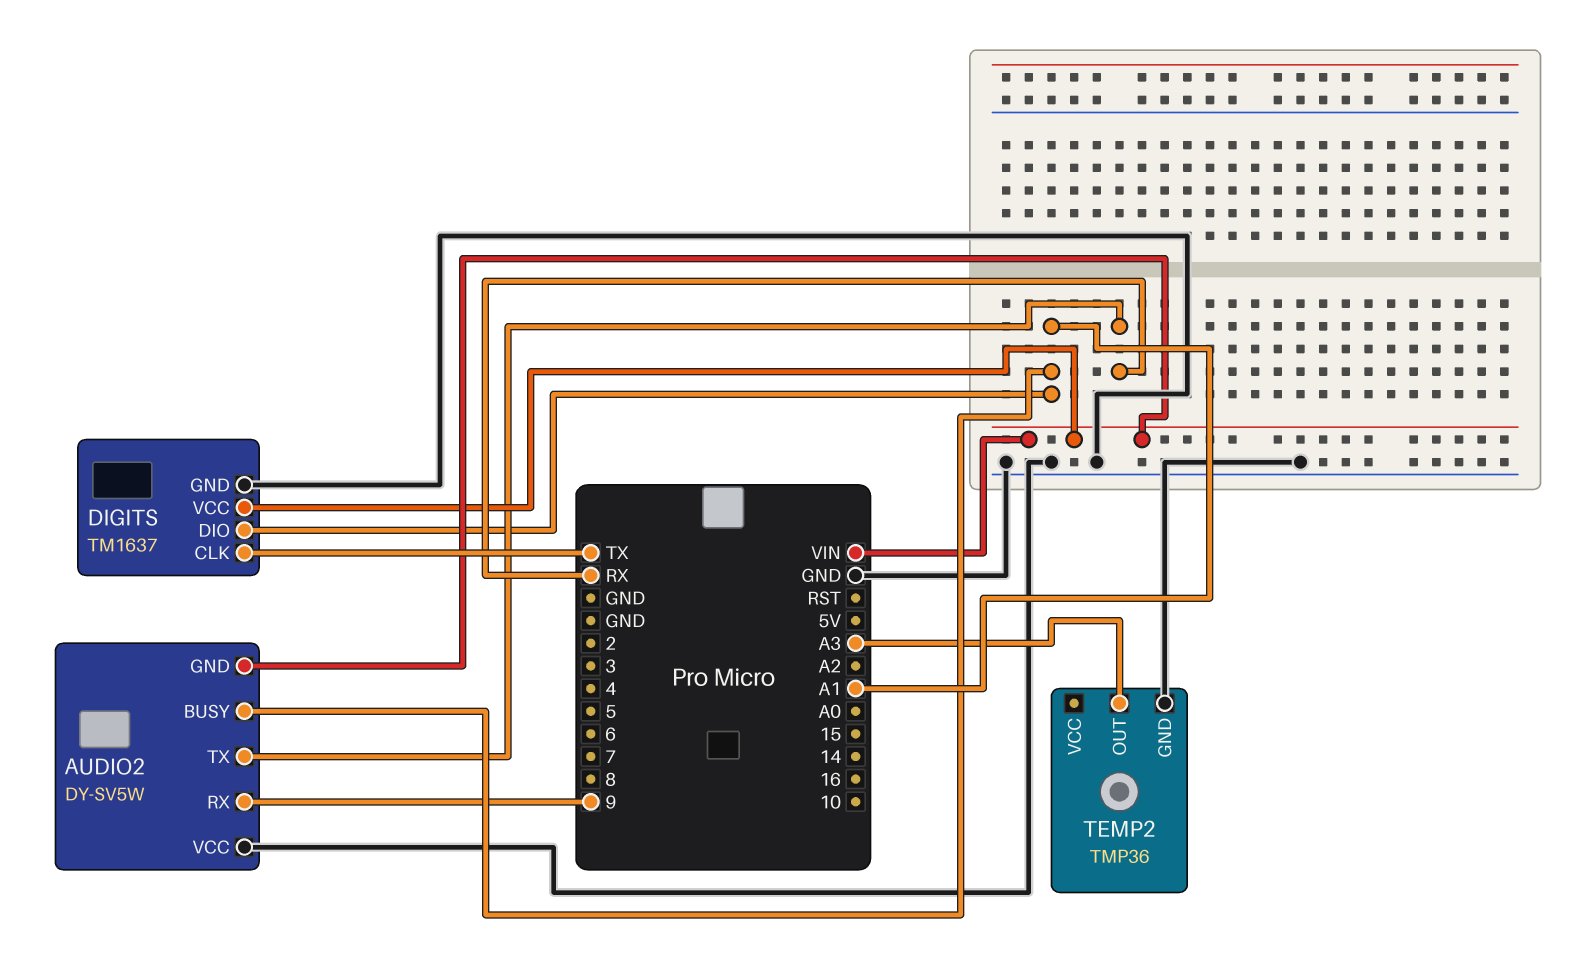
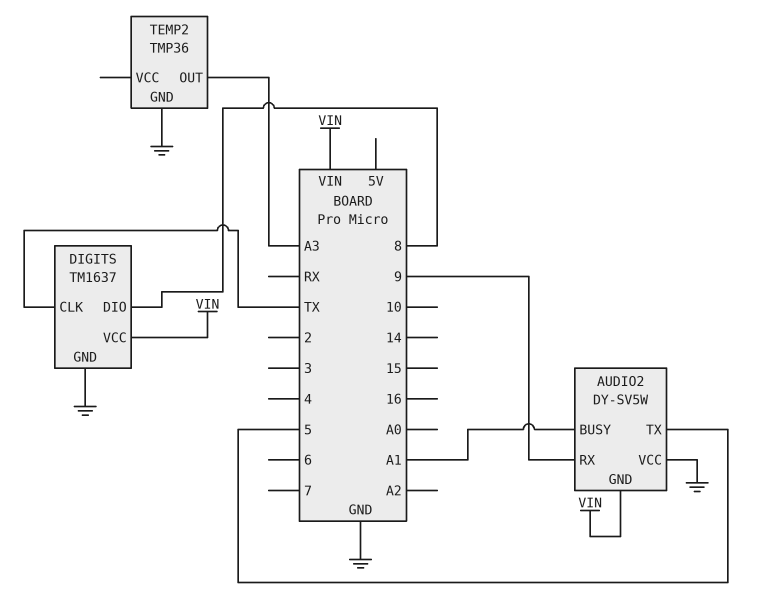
AUDIO2 pin TX: RX -> 5
DIGITS pin DIO: A1 -> 8

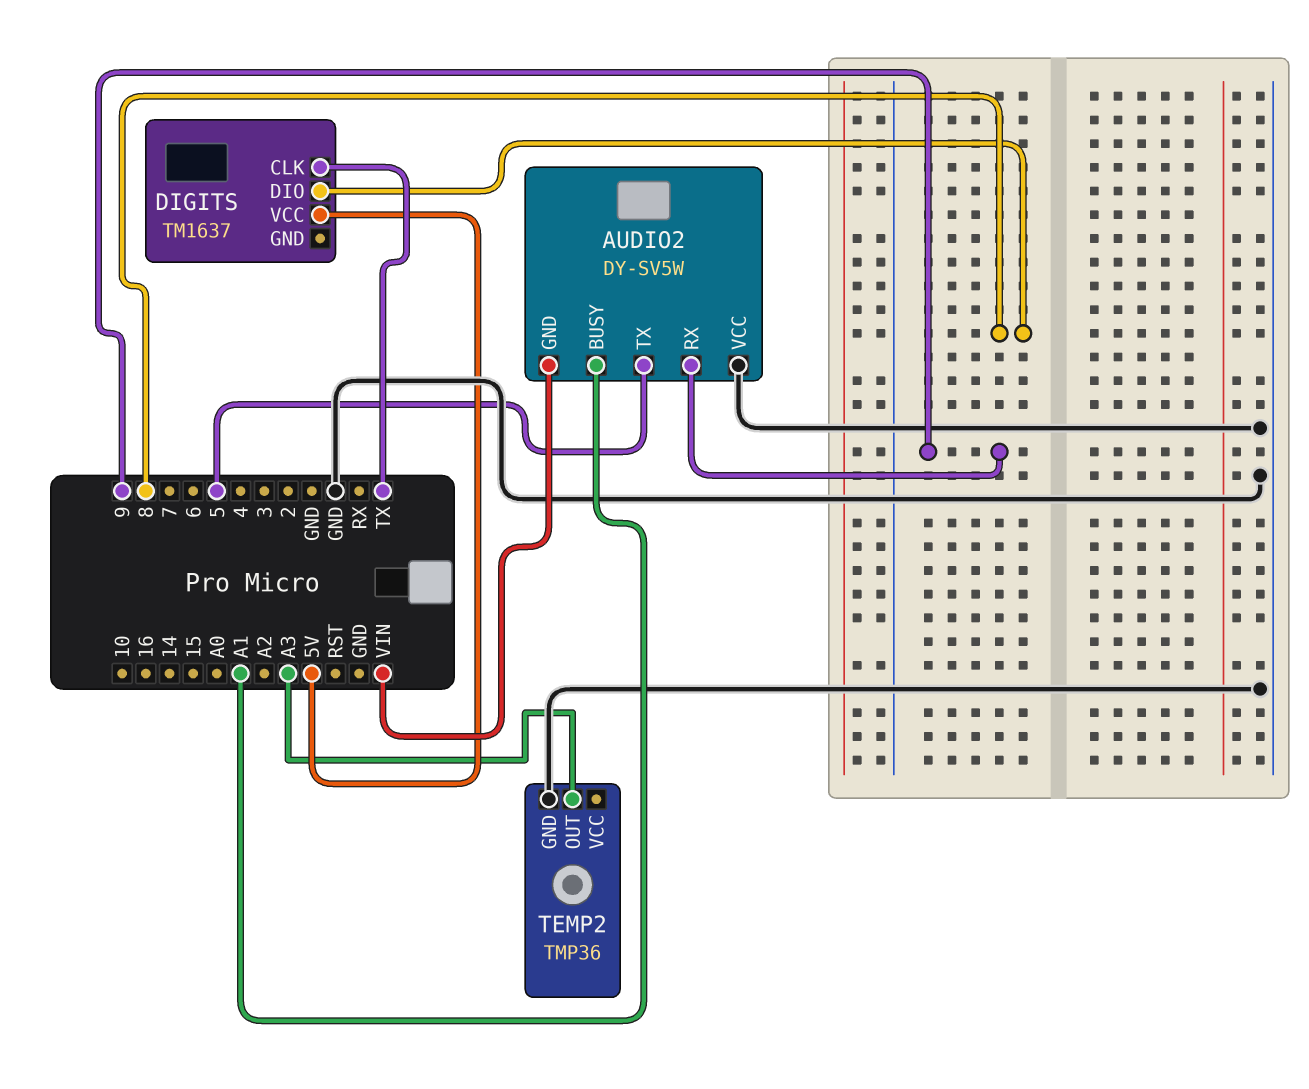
DIGITS pin GND: GND -> none
DIGITS pin VCC: VIN -> 5V

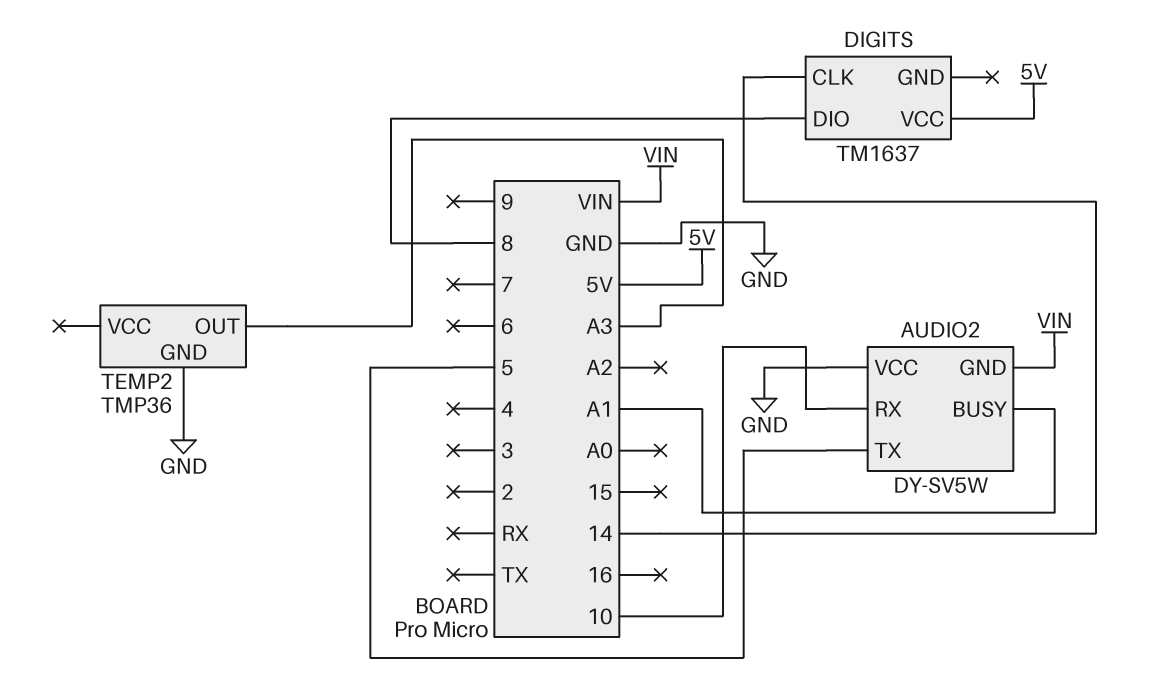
AUDIO2 pin RX: 9 -> 10
DIGITS pin CLK: TX -> 14

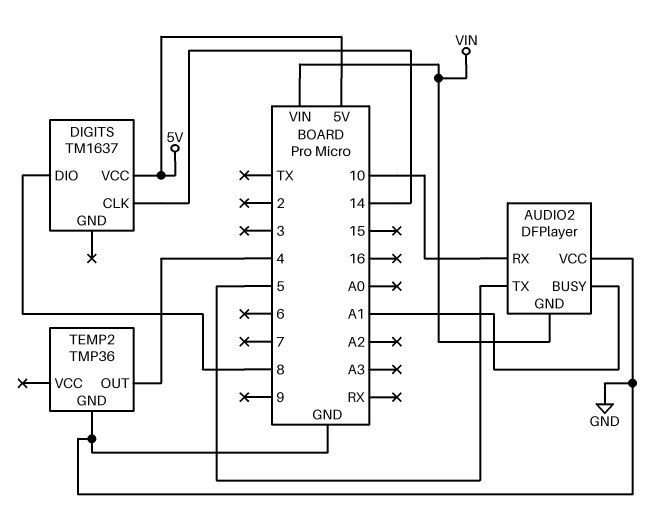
AUDIO2: DY-SV5W -> DFPlayer
TEMP2 pin OUT: A3 -> 4

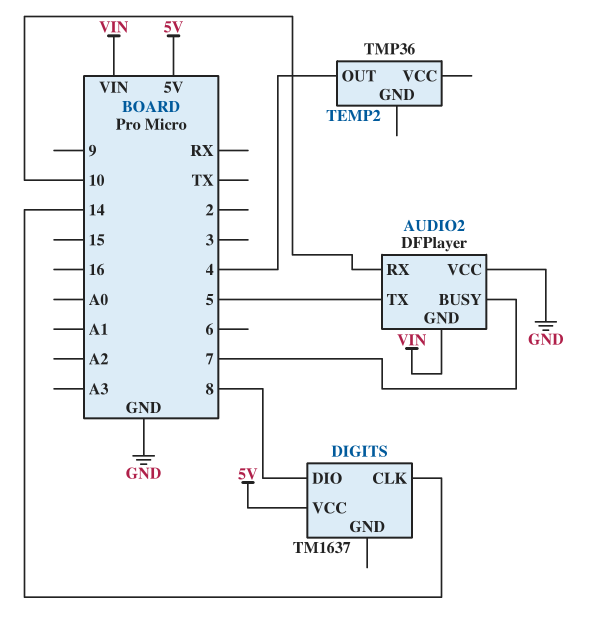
AUDIO2 pin BUSY: A1 -> 7
TEMP2 pin GND: GND -> none

